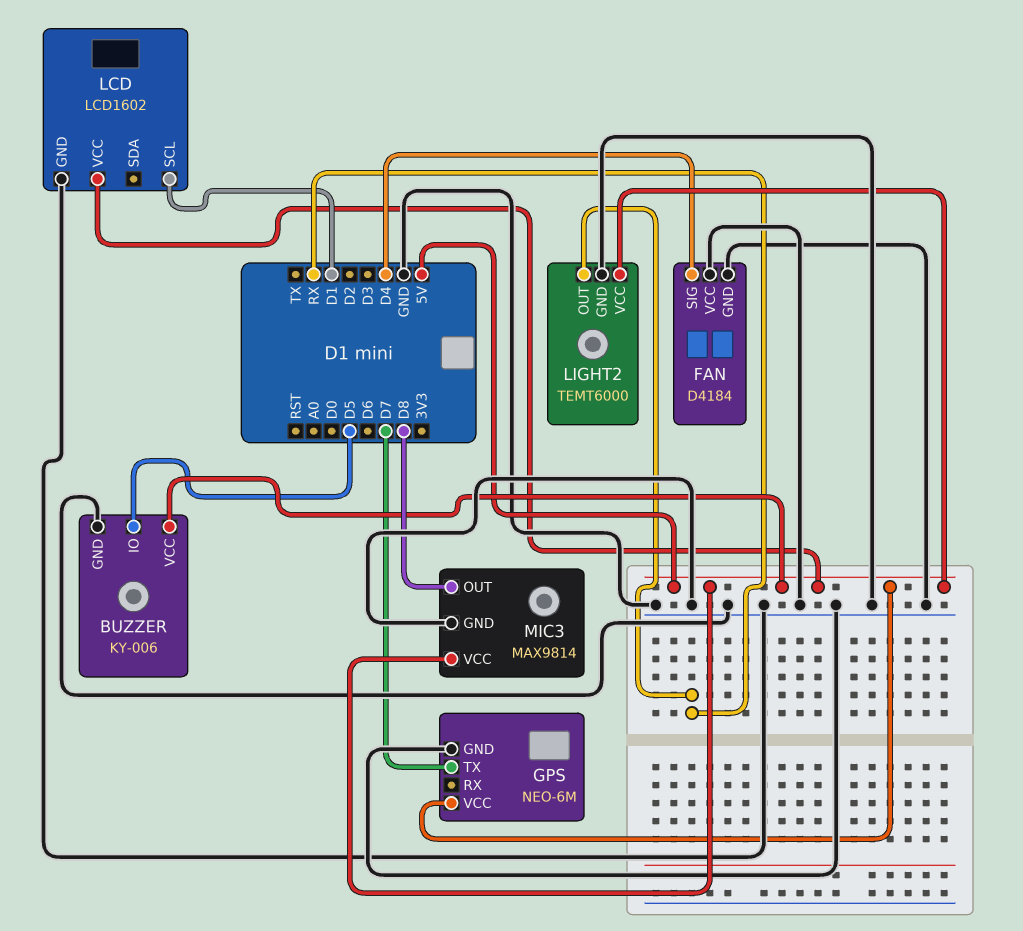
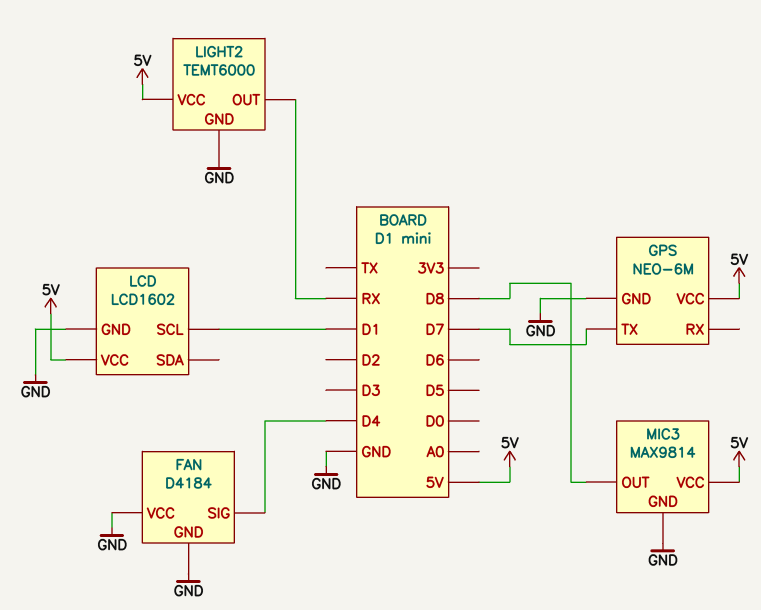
BUZZER: KY-006 -> none
BUZZER pin GND: GND -> none
BUZZER pin IO: D5 -> none
BUZZER pin VCC: 5V -> none

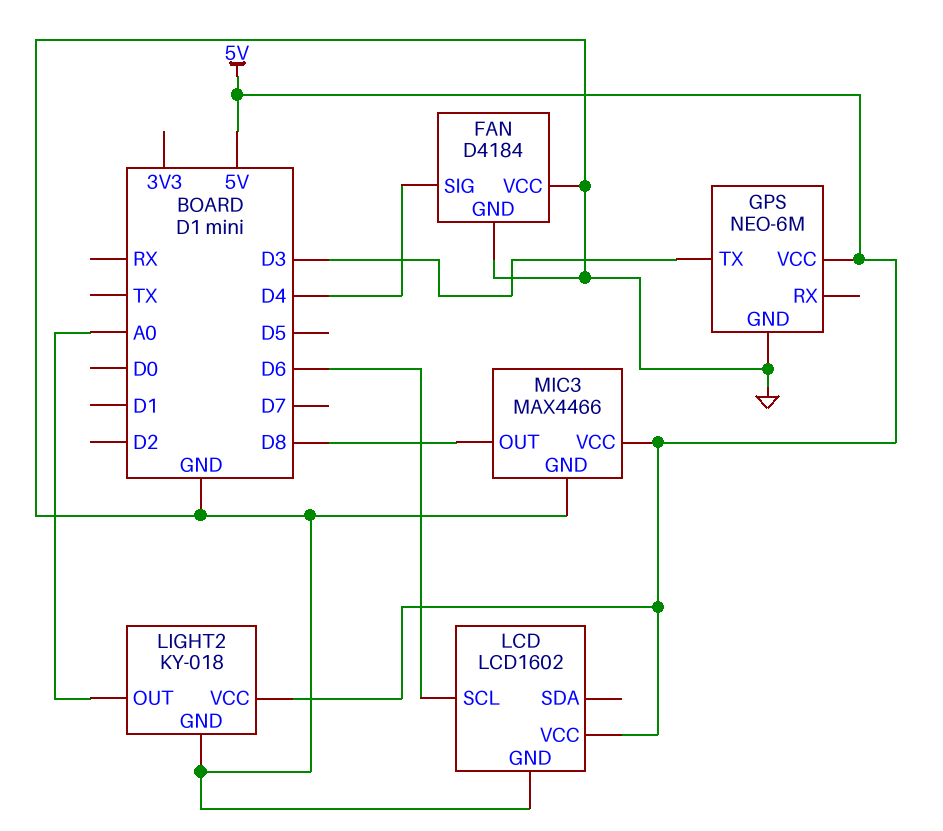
GPS pin TX: D7 -> D3
LCD pin SCL: D1 -> D6
LIGHT2: TEMT6000 -> KY-018
LIGHT2 pin OUT: RX -> A0
MIC3: MAX9814 -> MAX4466

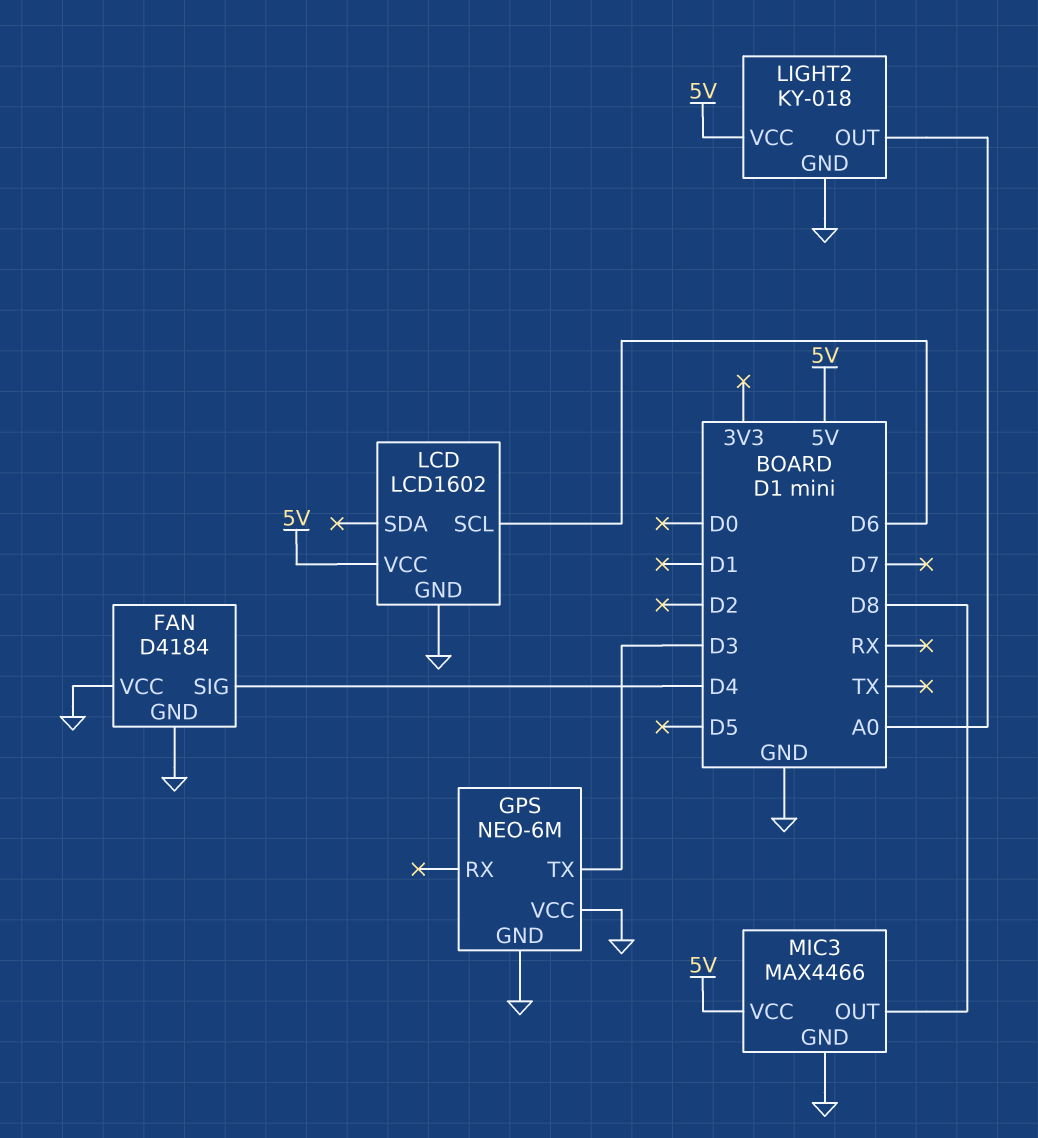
GPS pin VCC: 5V -> GND

